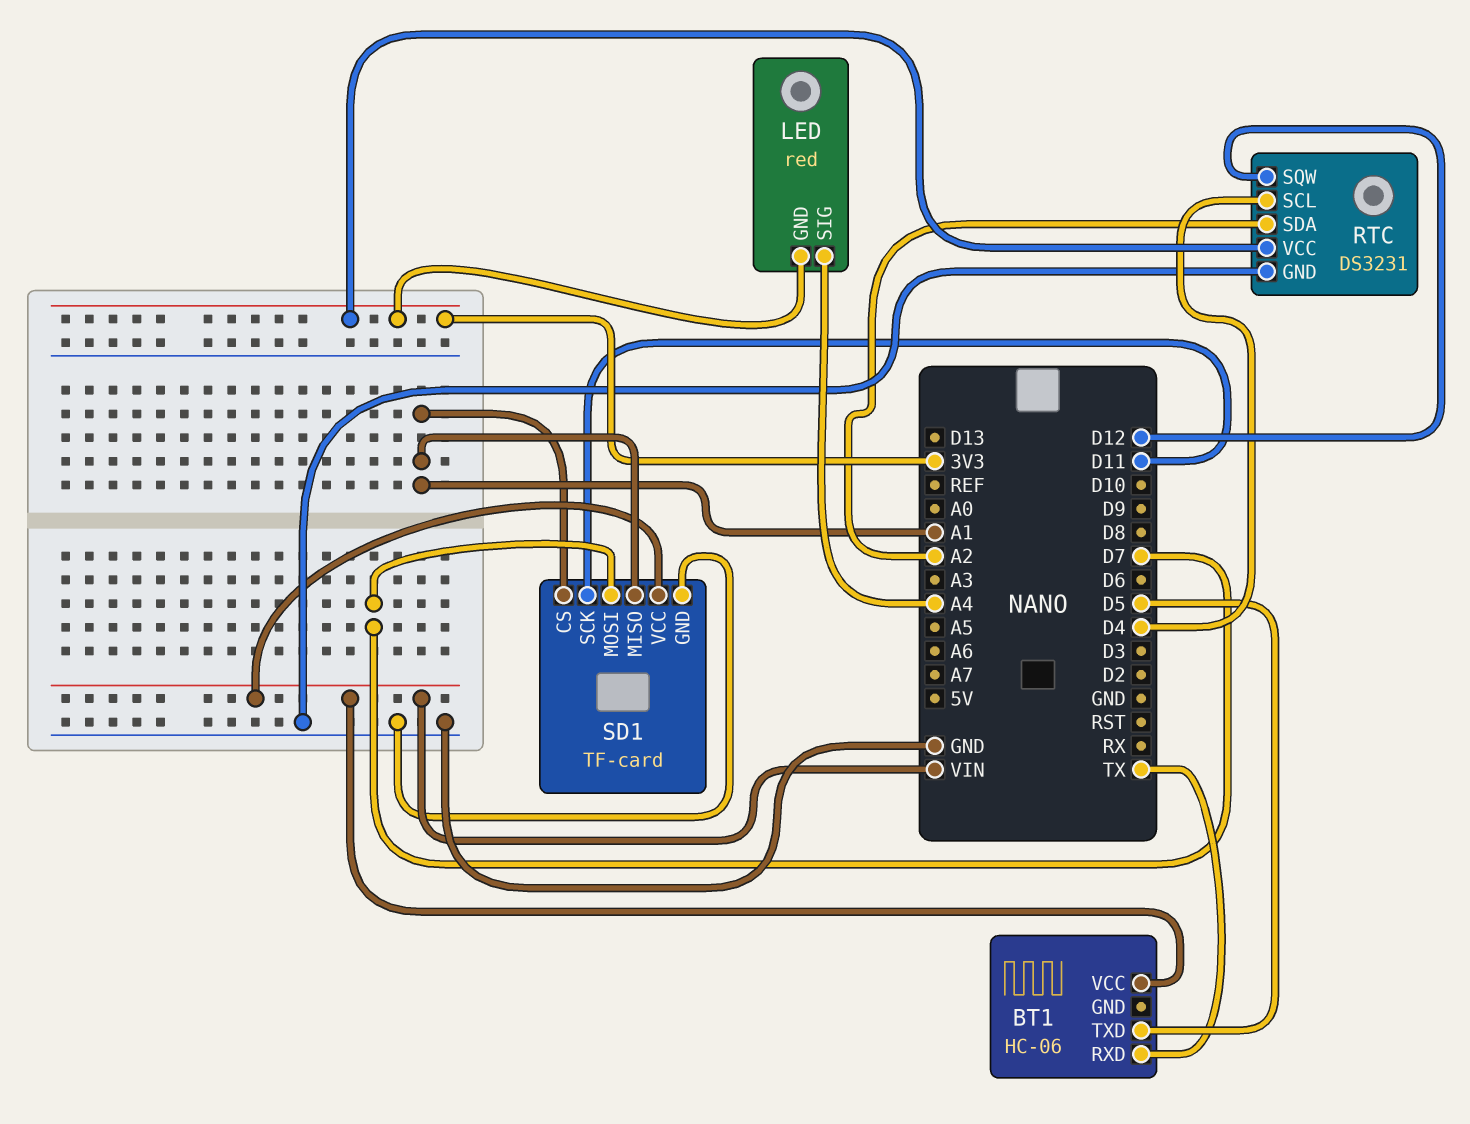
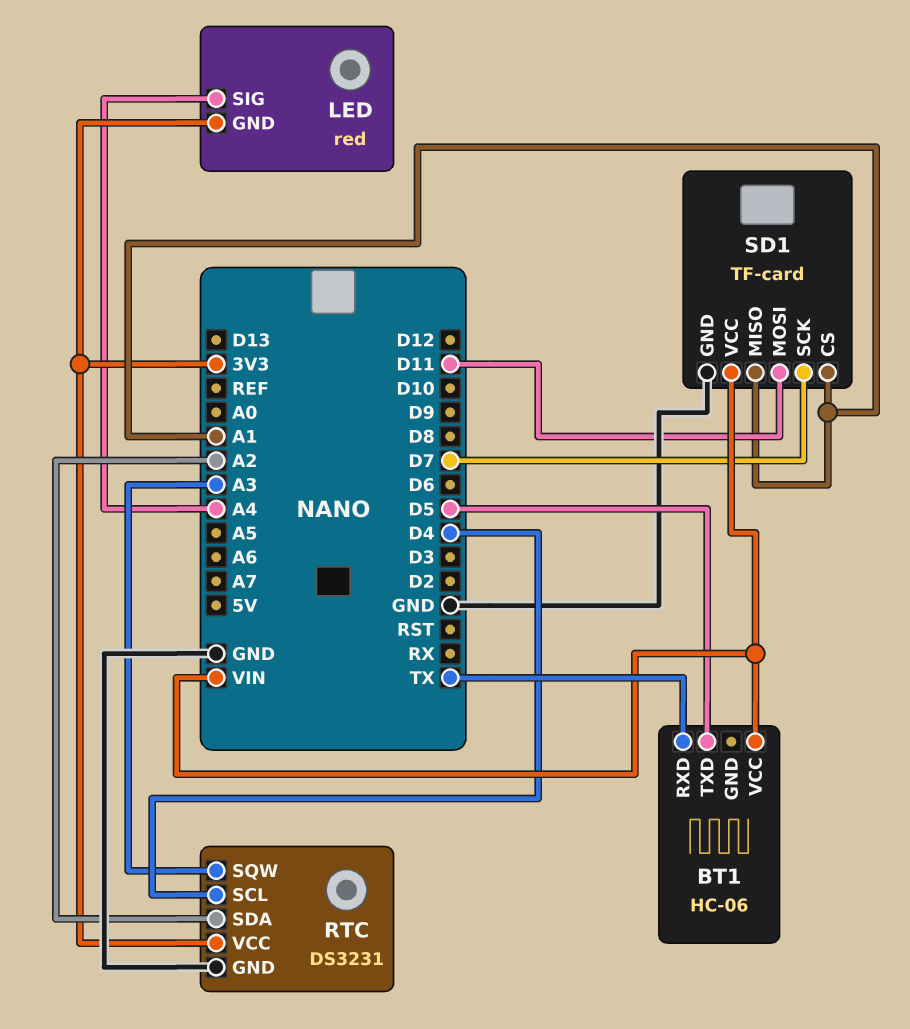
RTC pin SQW: D12 -> A3
SD1 pin MOSI: D7 -> D11
SD1 pin SCK: D11 -> D7

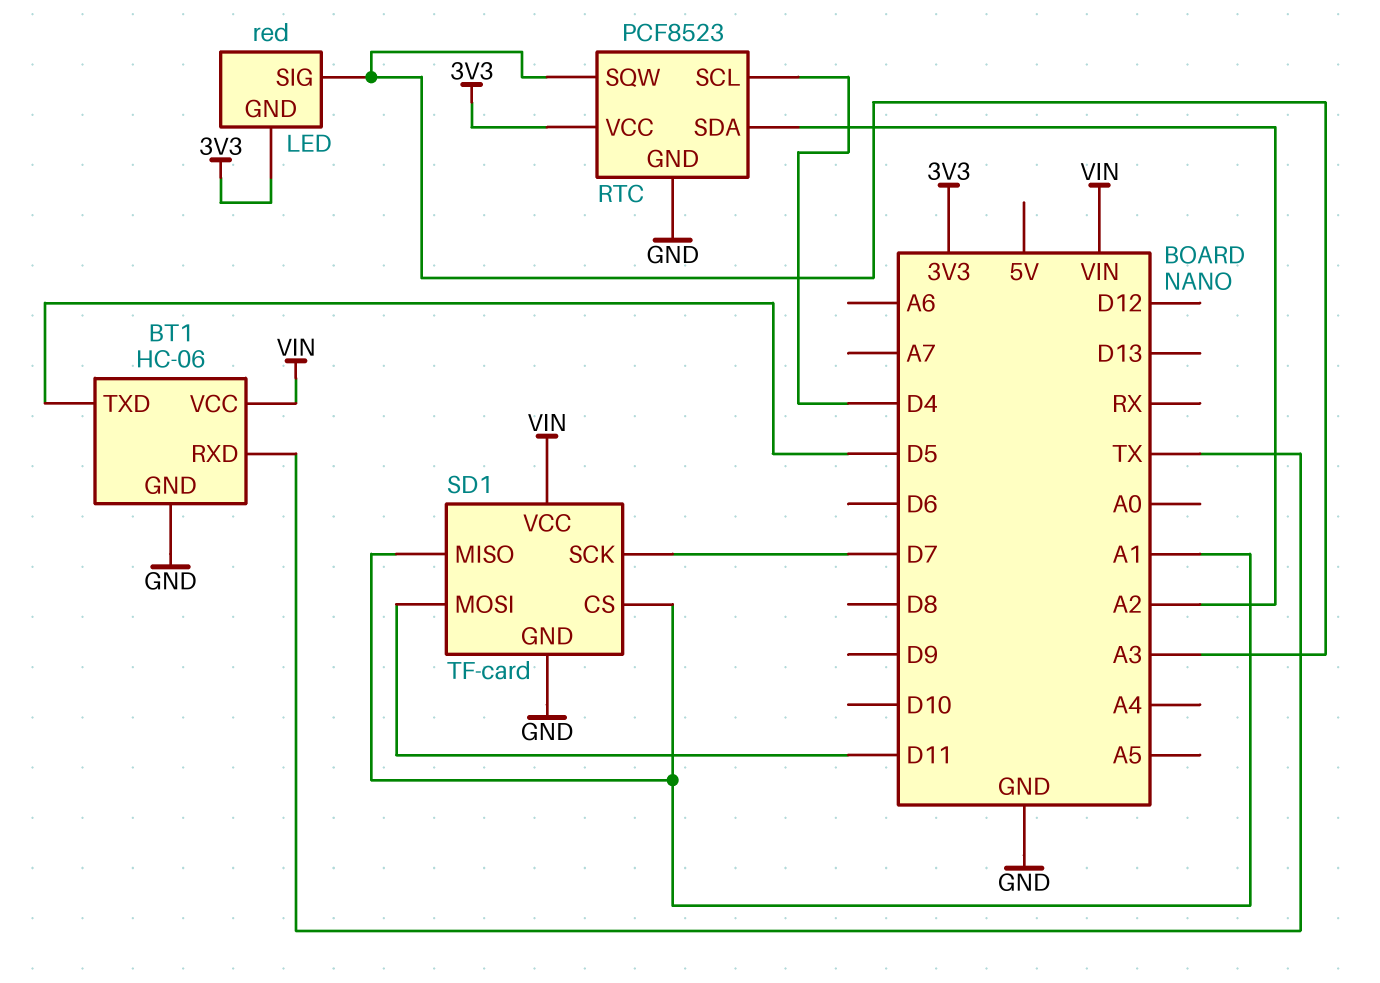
BT1 pin GND: none -> GND
LED pin SIG: A4 -> A3
RTC: DS3231 -> PCF8523

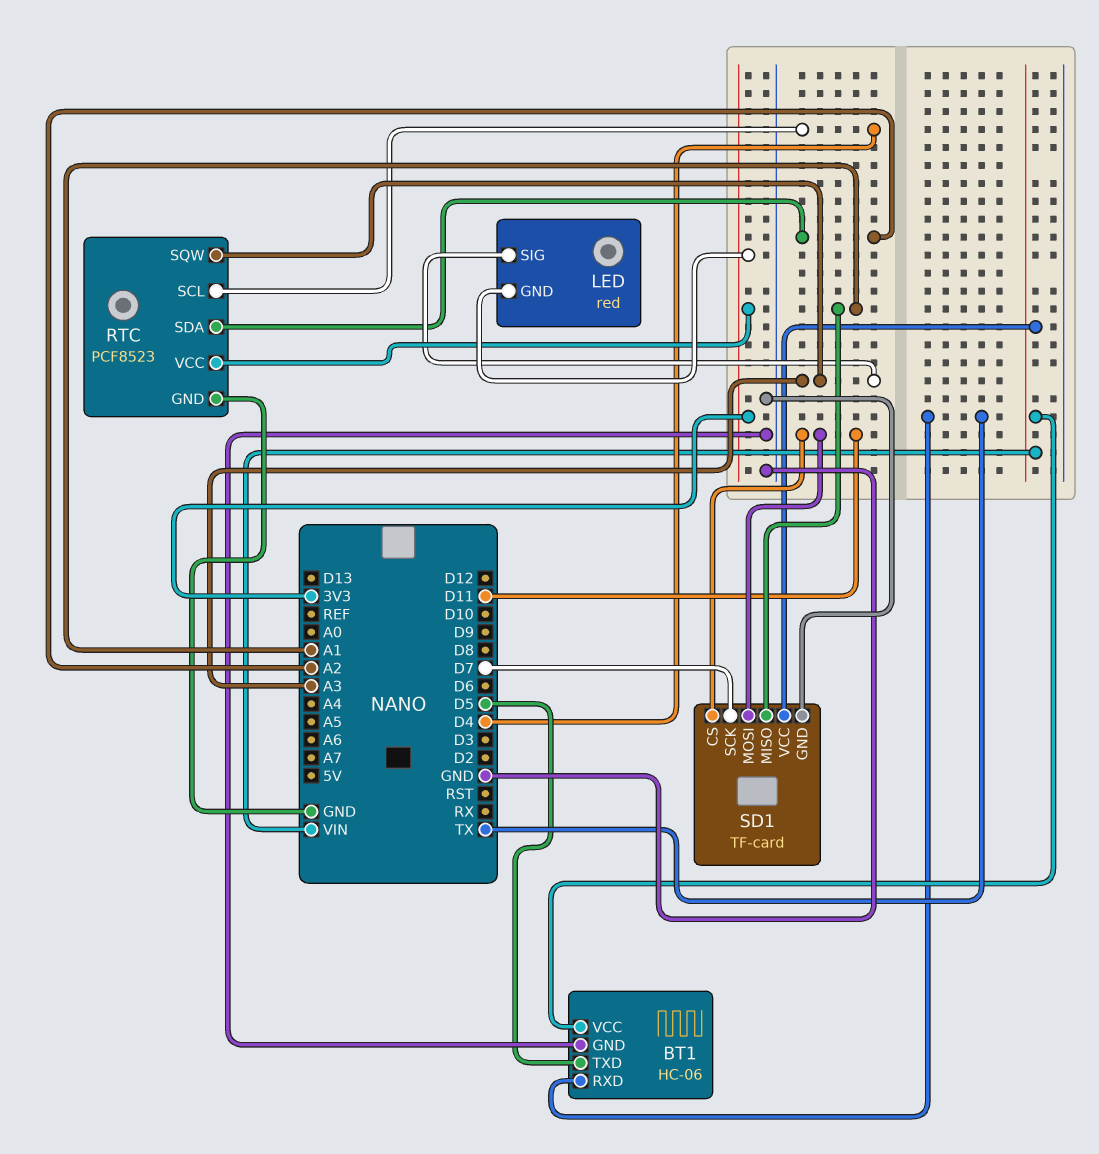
SD1 pin CS: A1 -> D11

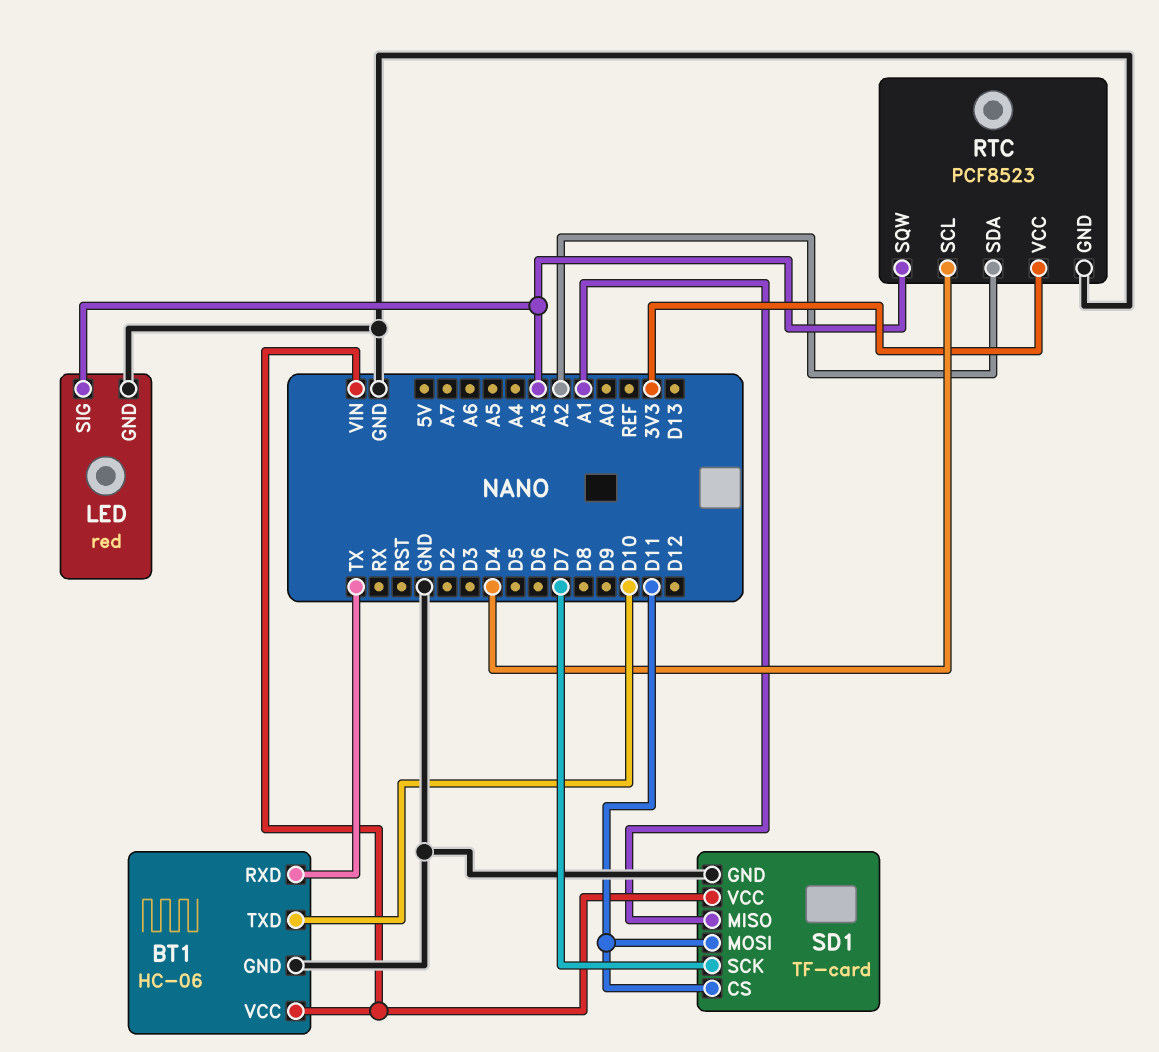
BT1 pin TXD: D5 -> D10
LED pin GND: 3V3 -> GND

